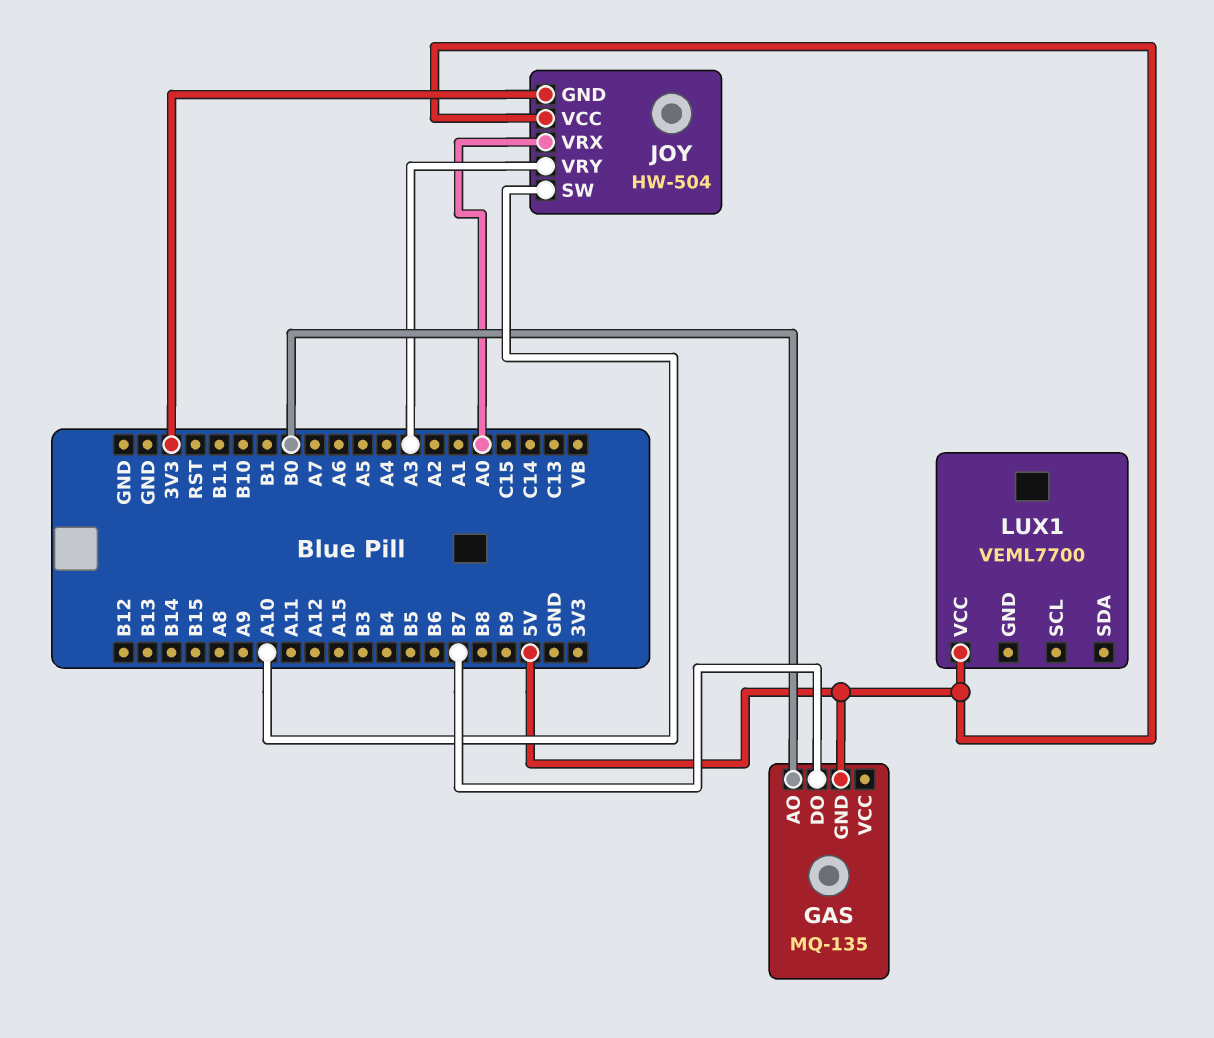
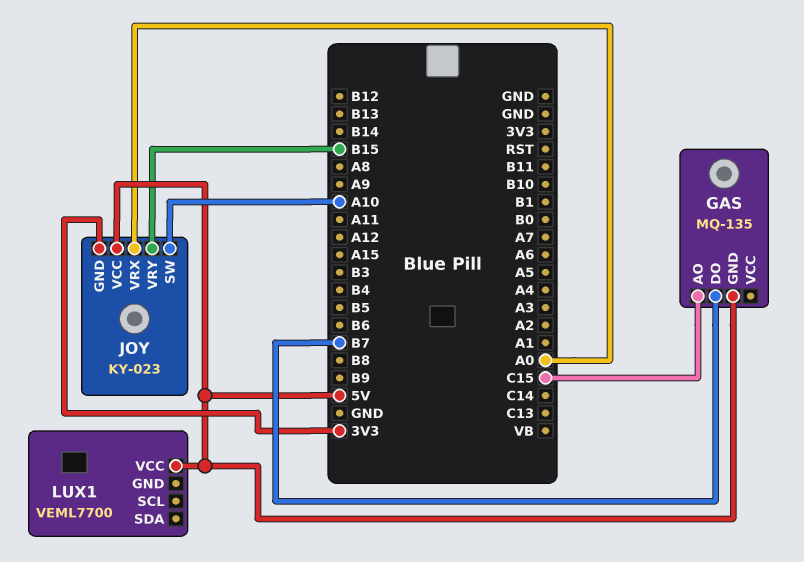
GAS pin AO: B0 -> C15
JOY: HW-504 -> KY-023
JOY pin VRY: A3 -> B15

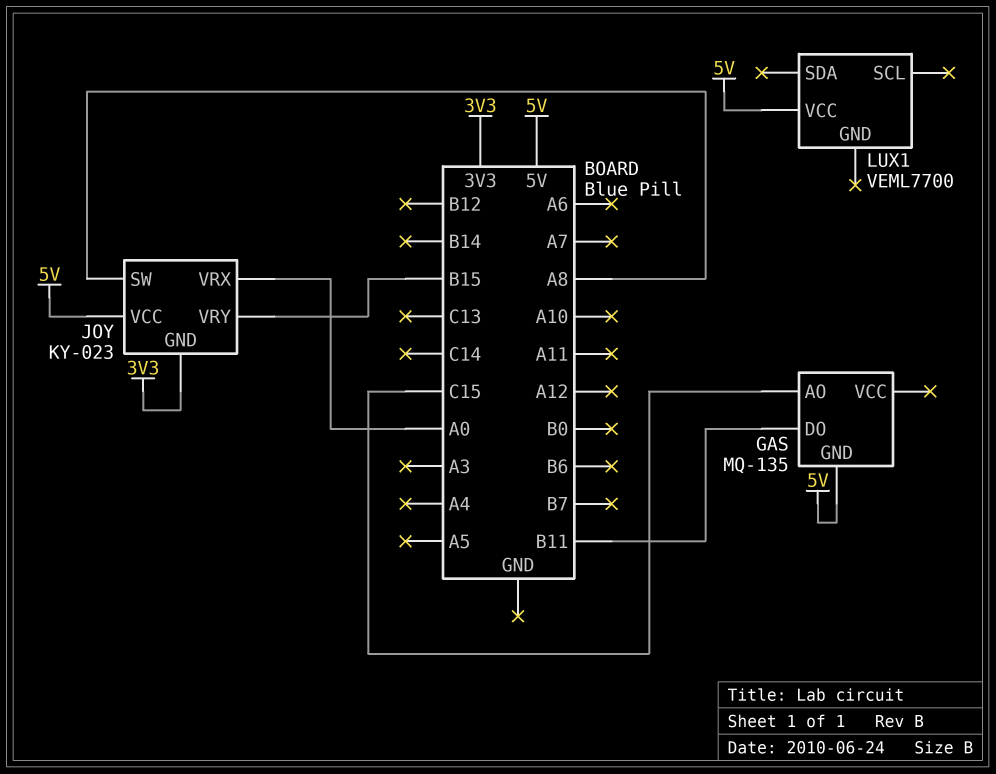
GAS pin DO: B7 -> B11
JOY pin SW: A10 -> A8

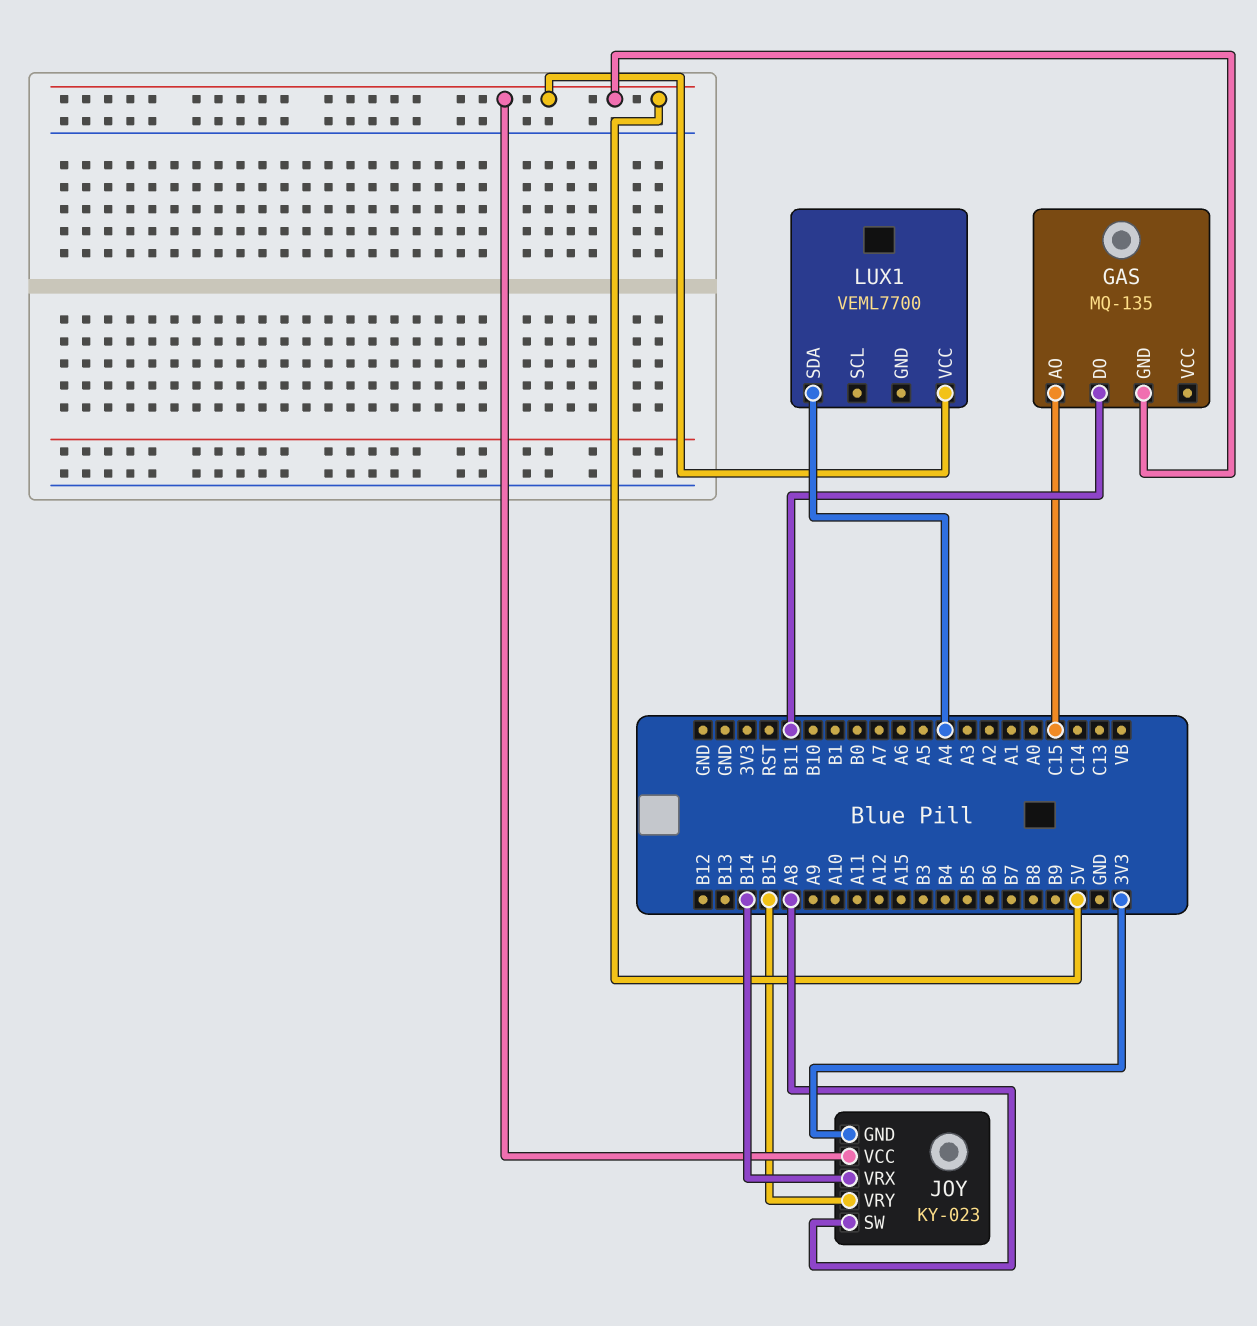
JOY pin VRX: A0 -> B14
LUX1 pin SDA: none -> A4

